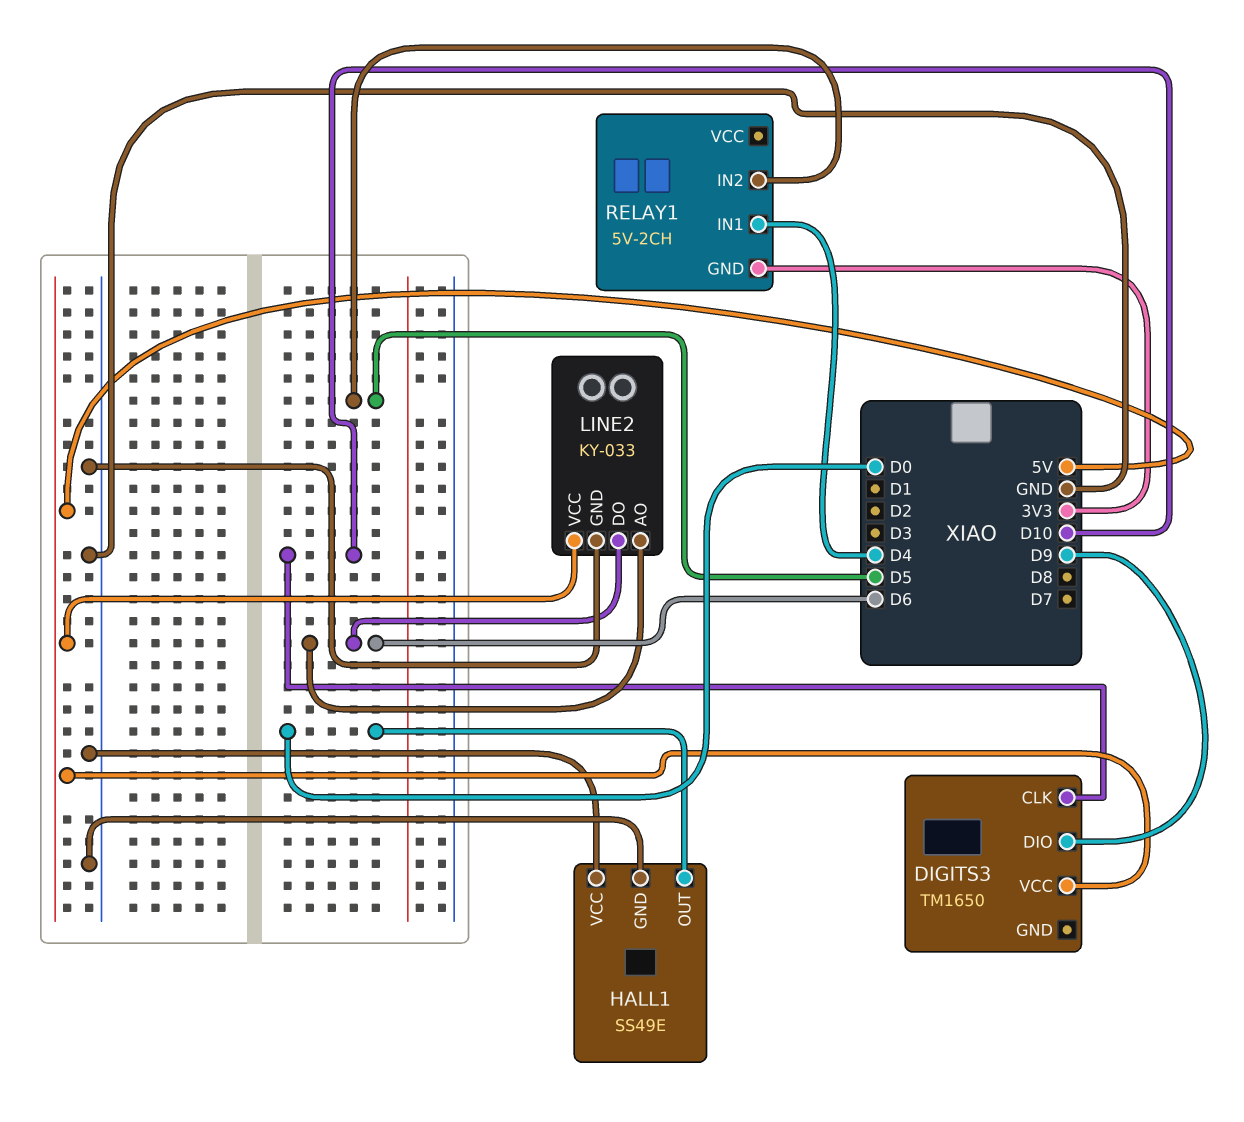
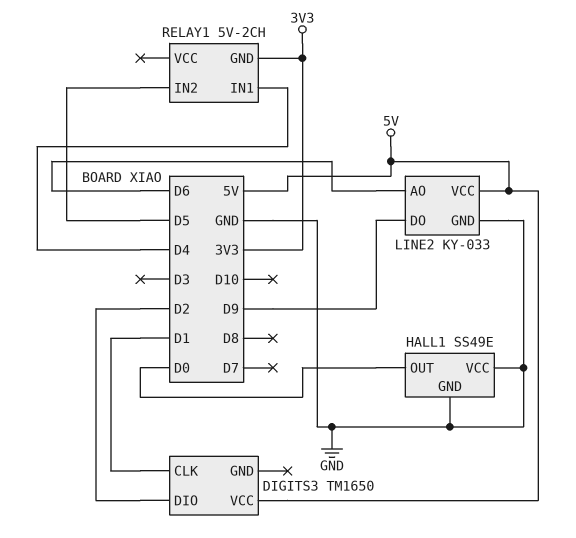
DIGITS3 pin CLK: D10 -> D1
DIGITS3 pin DIO: D9 -> D2
LINE2 pin DO: D6 -> D9

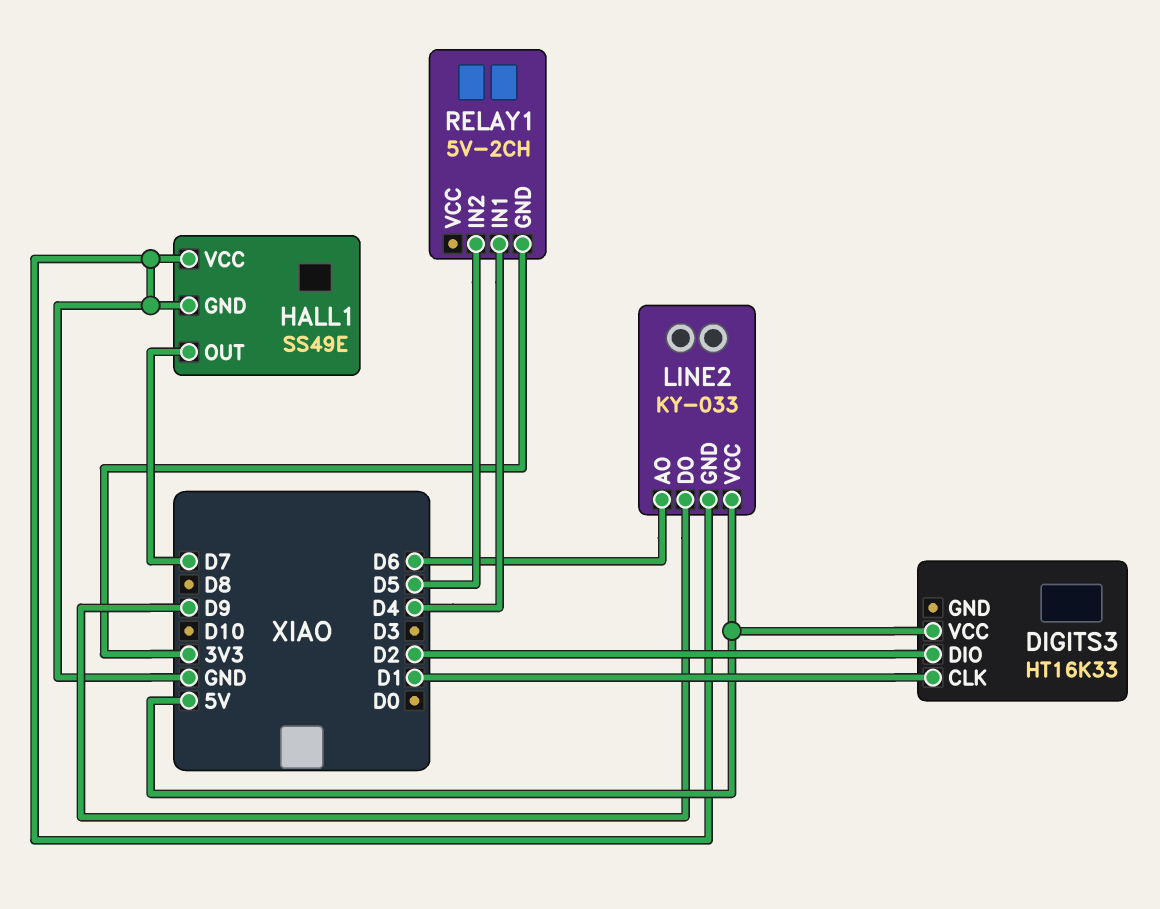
DIGITS3: TM1650 -> HT16K33
HALL1 pin OUT: D0 -> D7

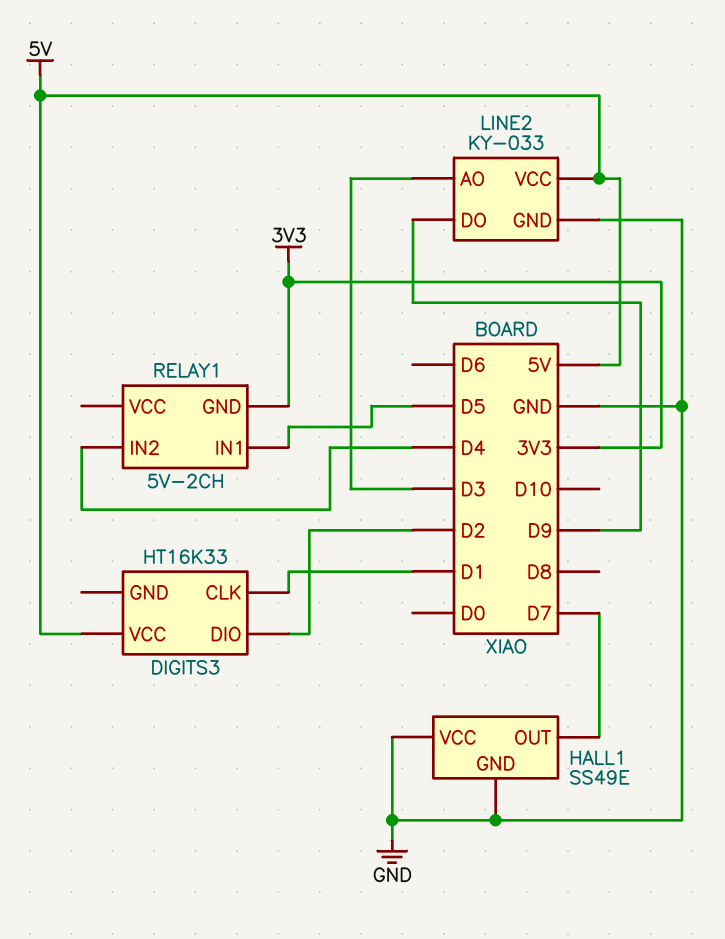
LINE2 pin AO: D6 -> D3
RELAY1 pin IN1: D4 -> D5
RELAY1 pin IN2: D5 -> D4

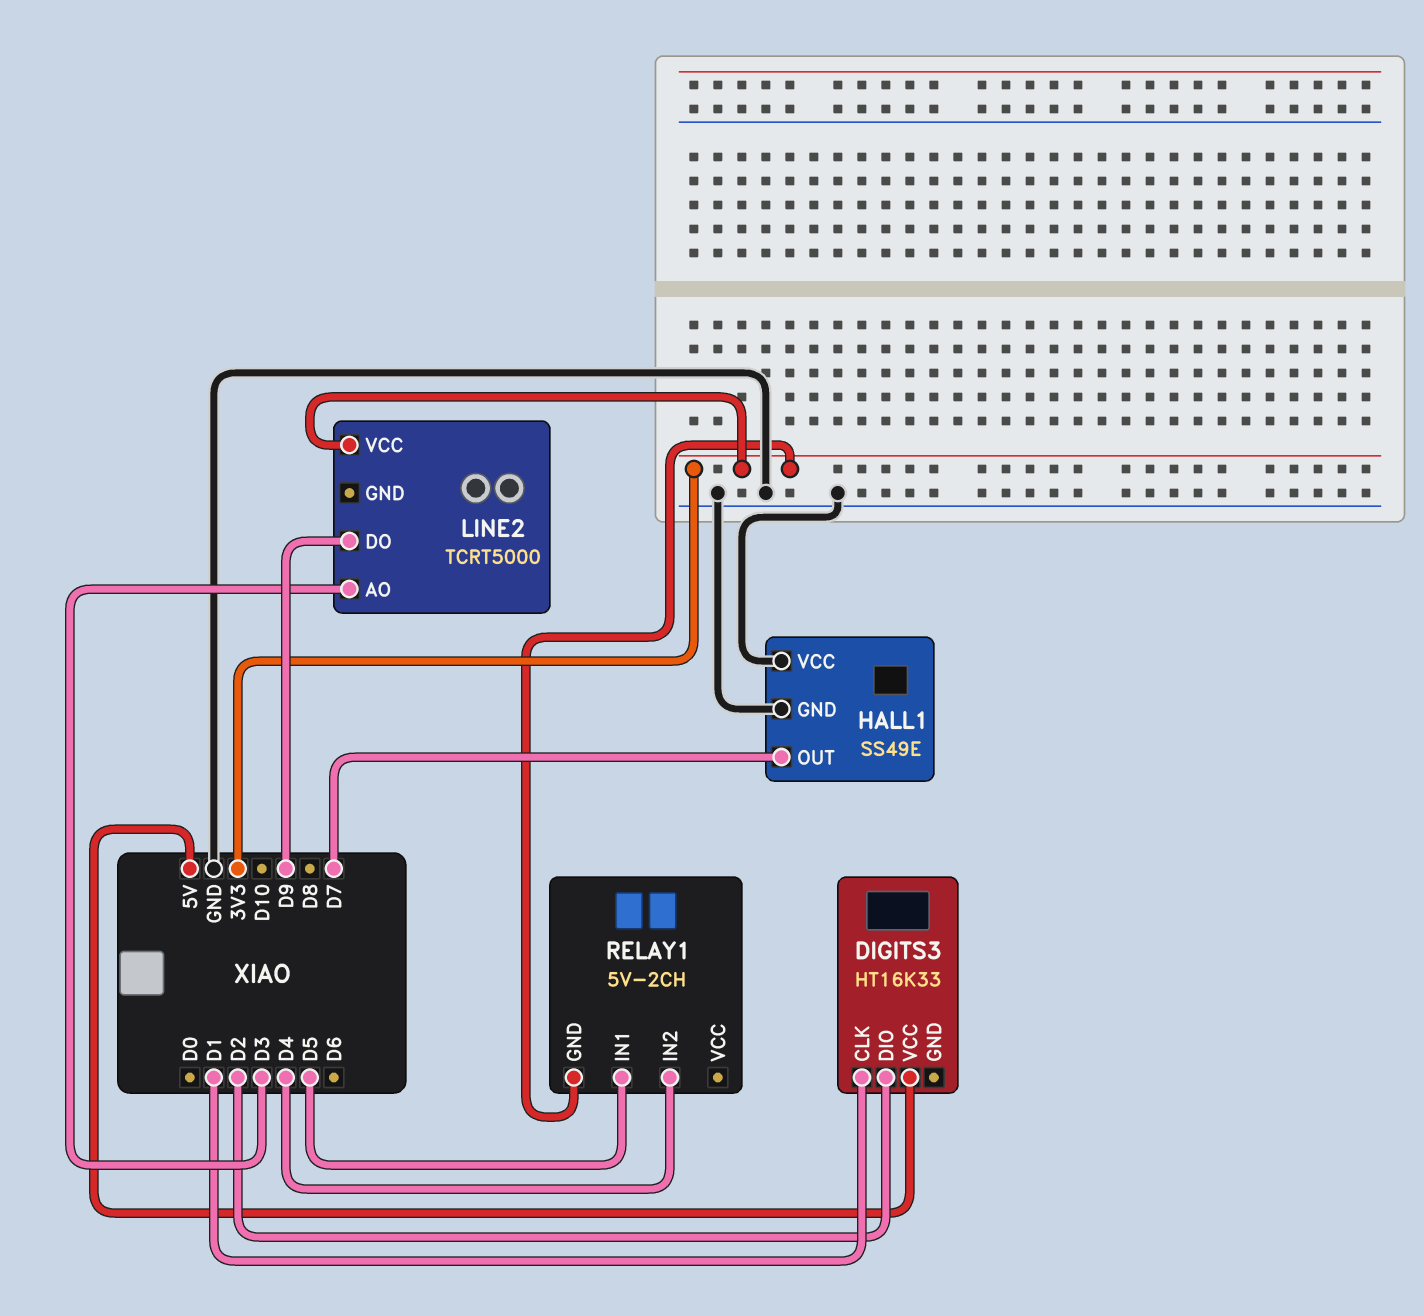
LINE2: KY-033 -> TCRT5000
LINE2 pin GND: GND -> none
LINE2 pin VCC: 5V -> 3V3

